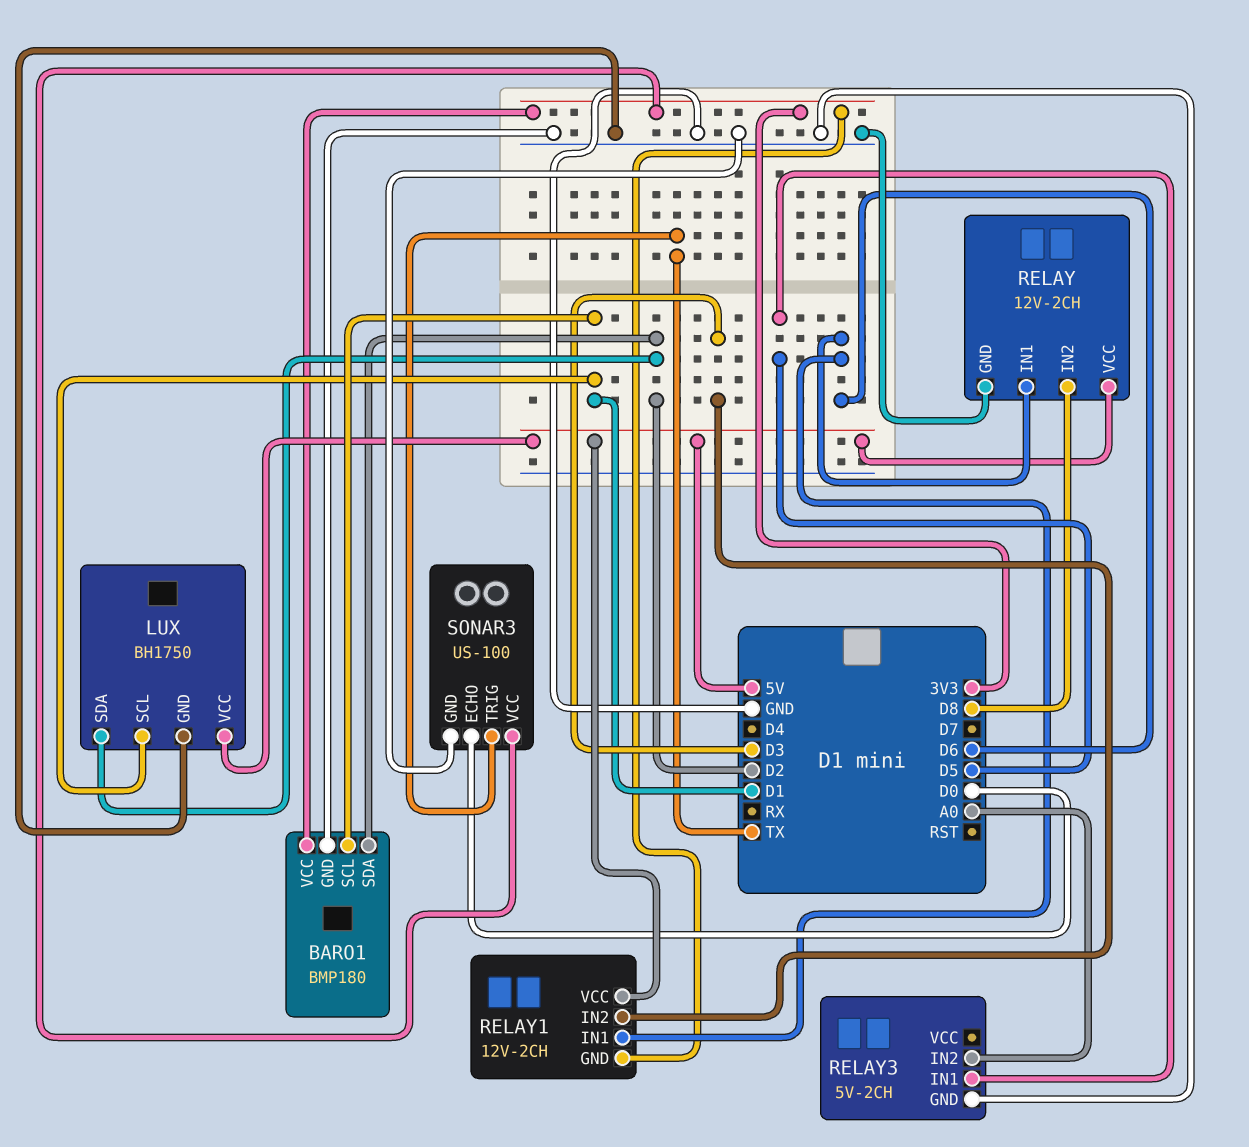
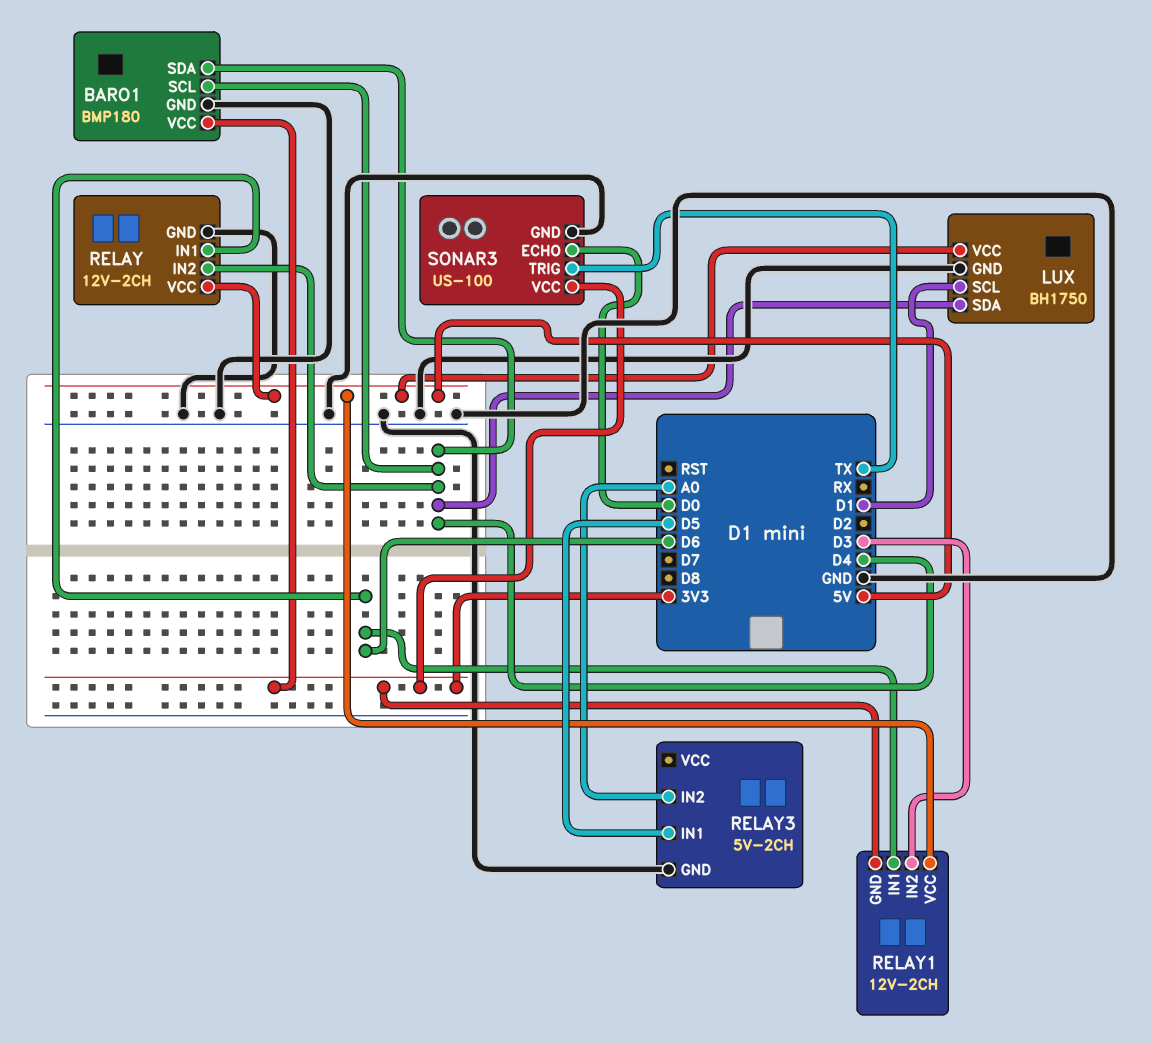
BARO1 pin SCL: D1 -> D4
BARO1 pin SDA: D2 -> D4
LUX pin SDA: D2 -> D4
RELAY pin IN2: D8 -> D4

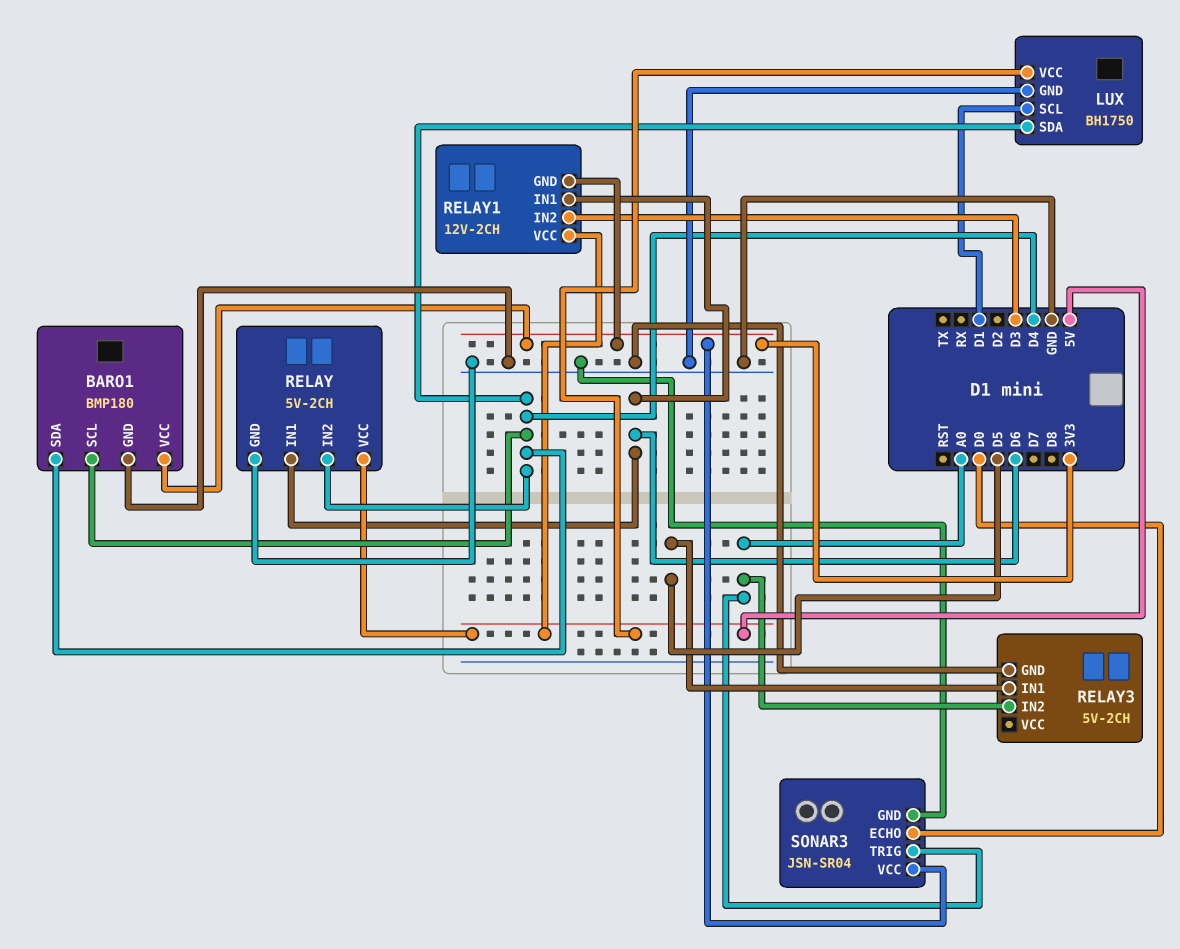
RELAY: 12V-2CH -> 5V-2CH
SONAR3: US-100 -> JSN-SR04
SONAR3 pin TRIG: TX -> A0

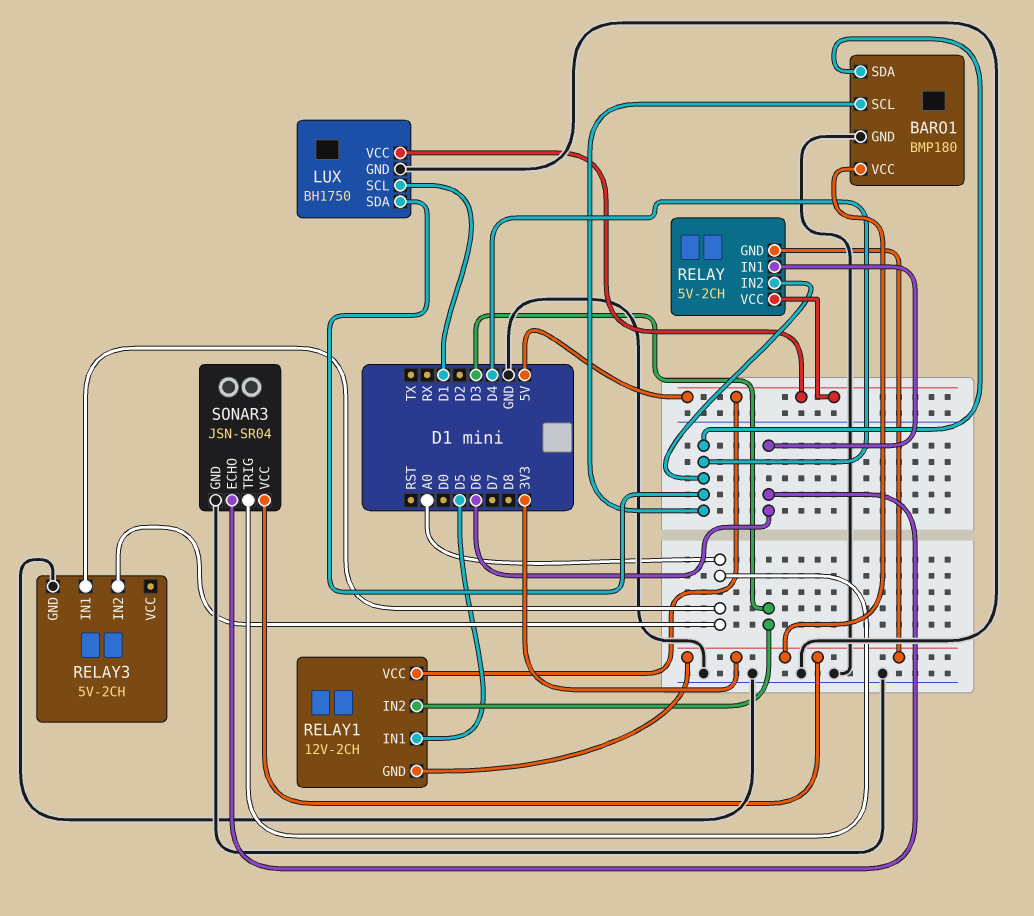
RELAY pin GND: GND -> 3V3
RELAY1 pin IN1: D6 -> D5
RELAY3 pin IN1: D5 -> A0
SONAR3 pin ECHO: D0 -> D6

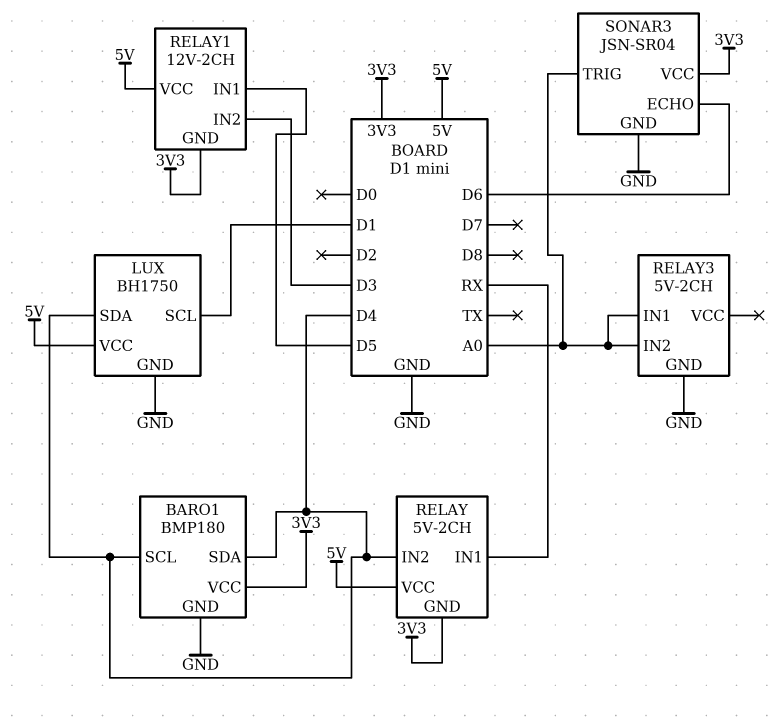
RELAY pin IN1: D6 -> RX

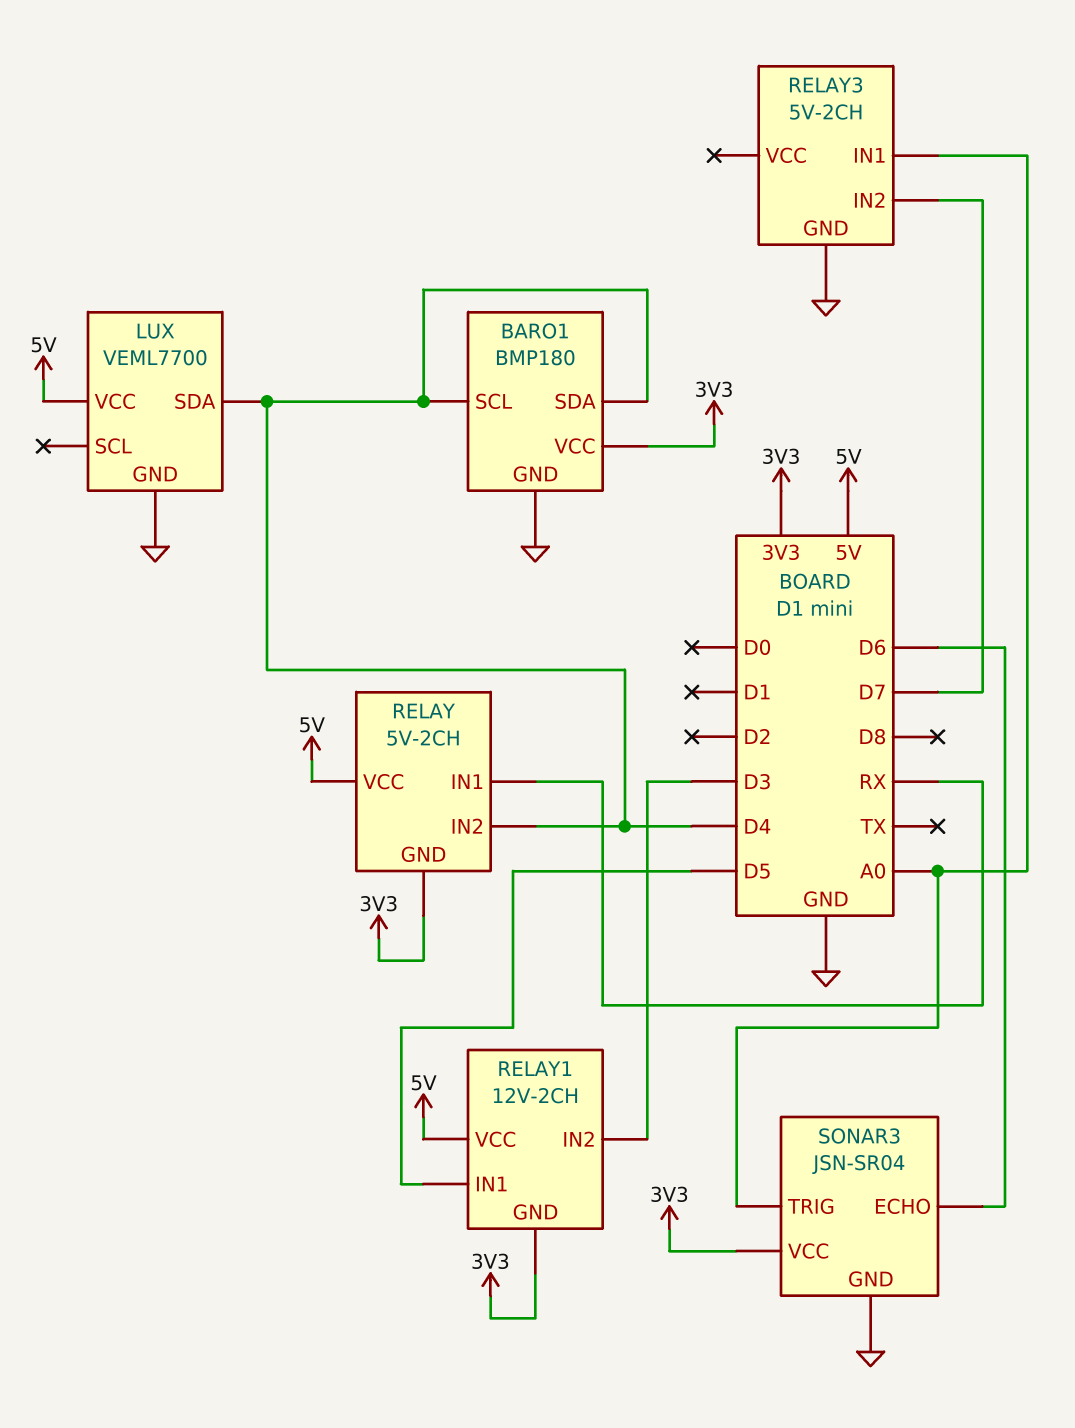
LUX: BH1750 -> VEML7700
LUX pin SCL: D1 -> none
RELAY3 pin IN2: A0 -> D7

